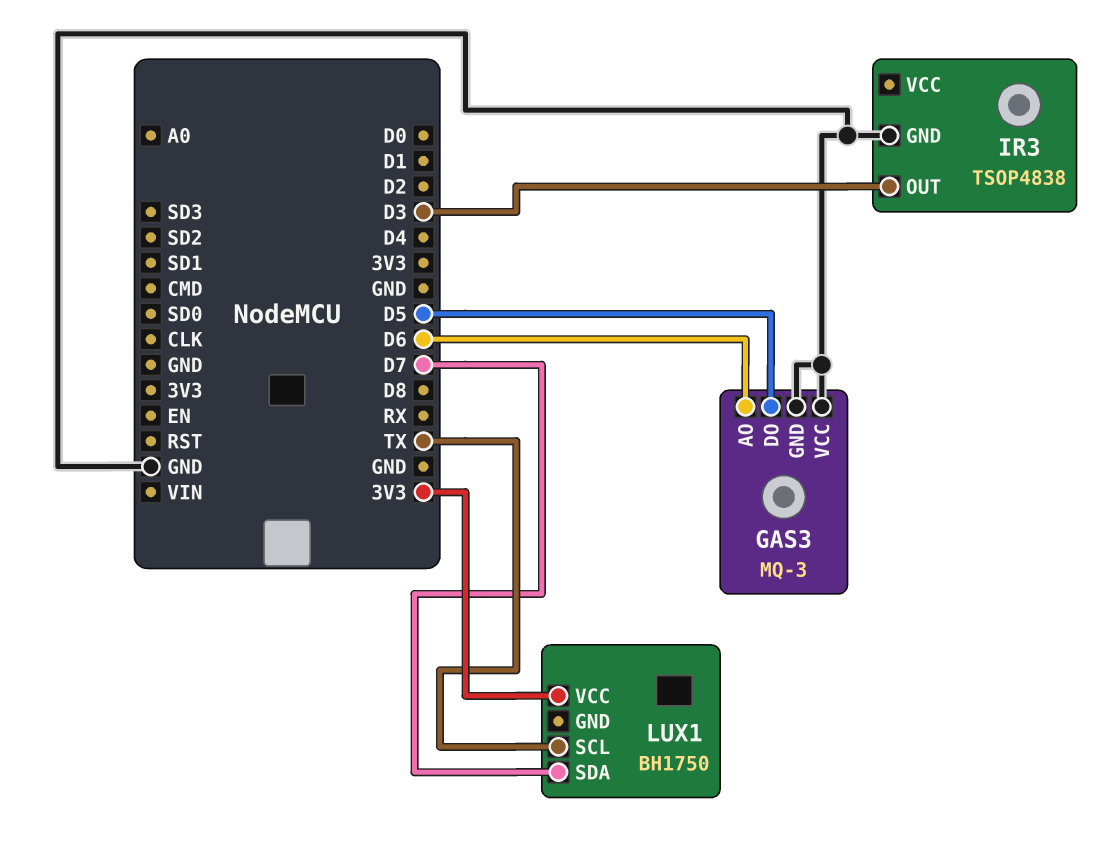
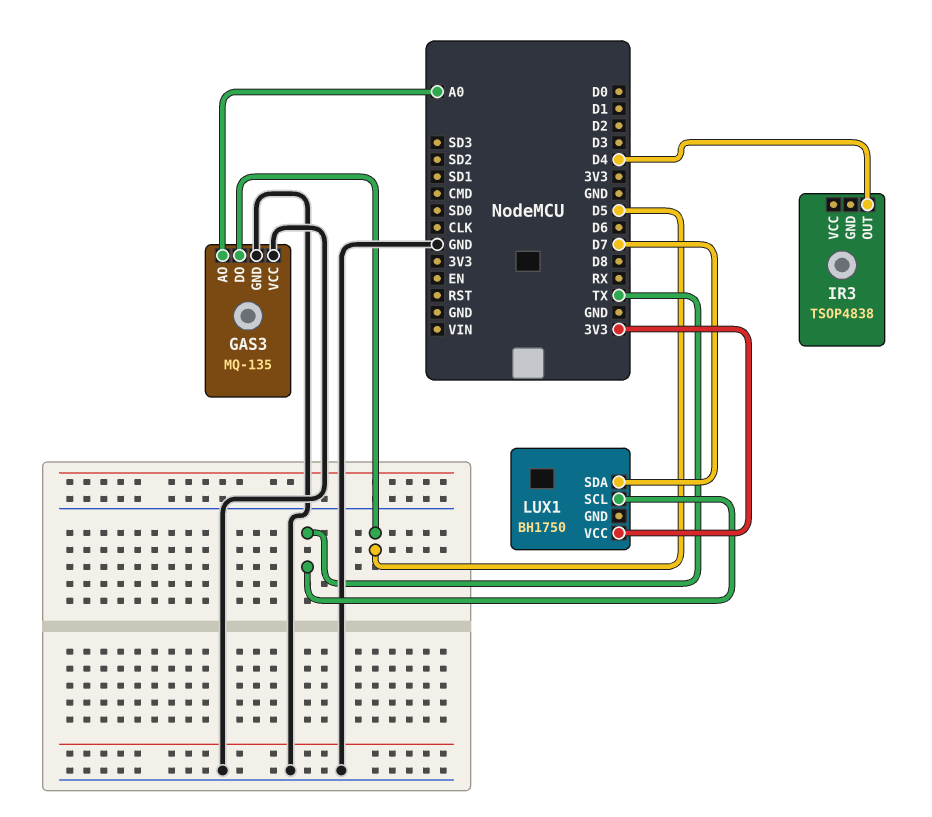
GAS3: MQ-3 -> MQ-135
GAS3 pin AO: D6 -> A0
IR3 pin GND: GND -> none
IR3 pin OUT: D3 -> D4

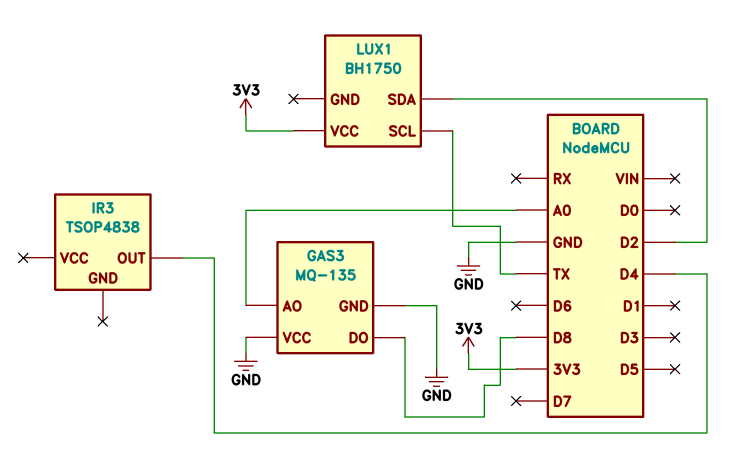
GAS3 pin DO: D5 -> D8
LUX1 pin SDA: D7 -> D2

